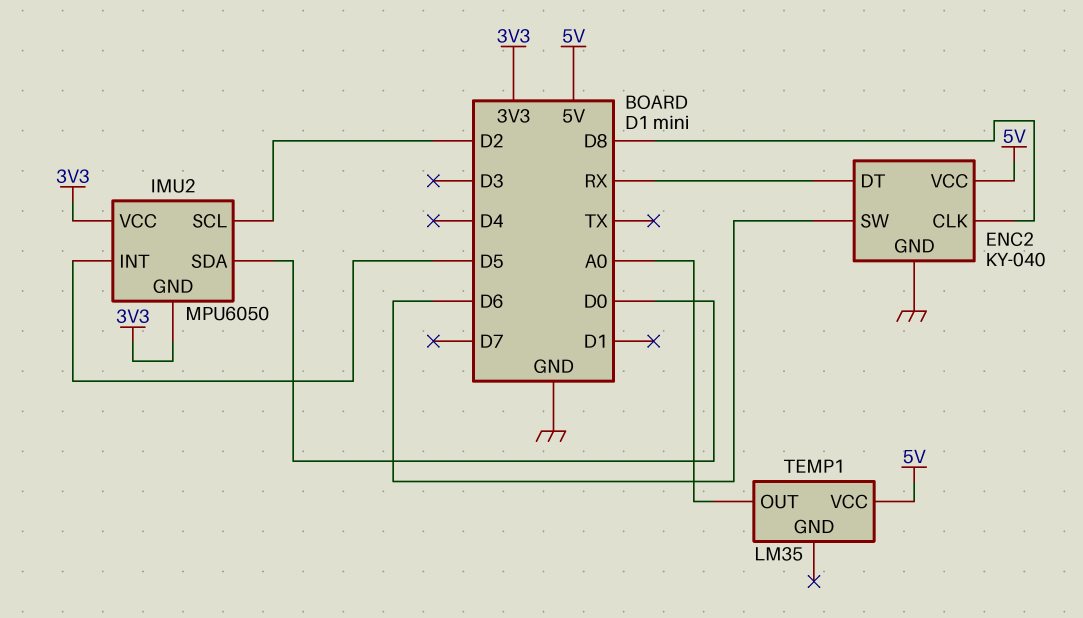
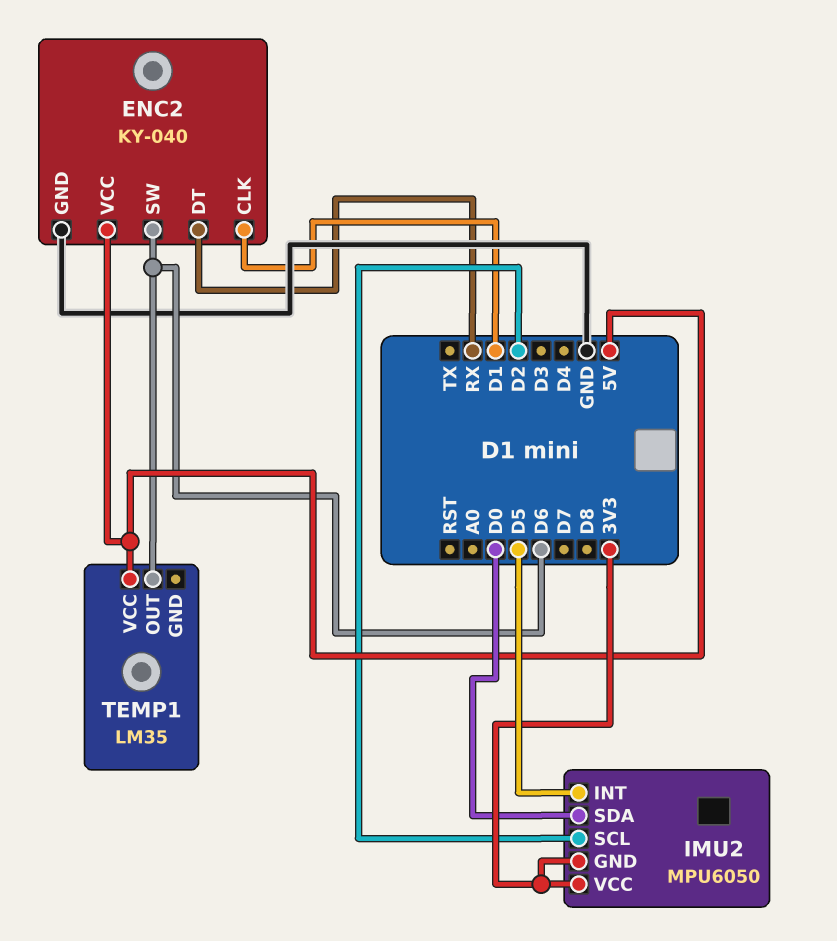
ENC2 pin CLK: D8 -> D1
TEMP1 pin OUT: A0 -> D6

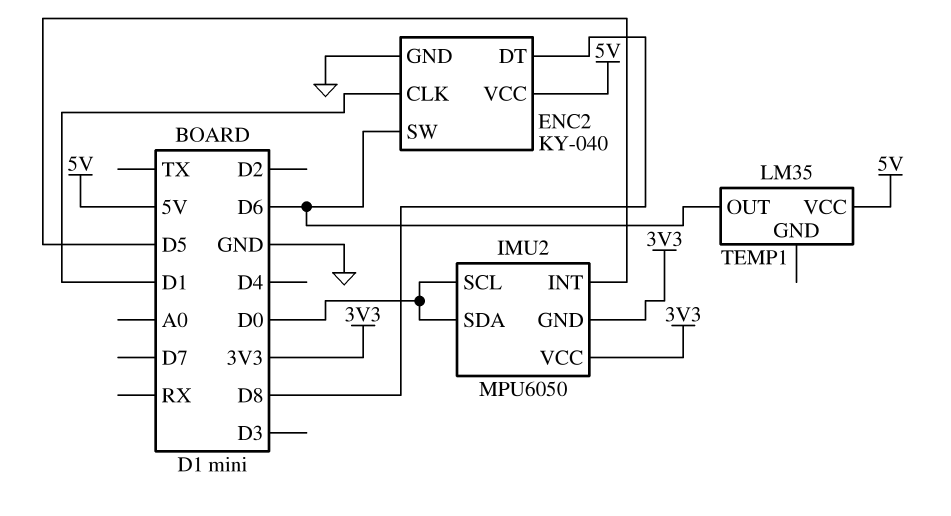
ENC2 pin DT: RX -> D8
IMU2 pin SCL: D2 -> D0

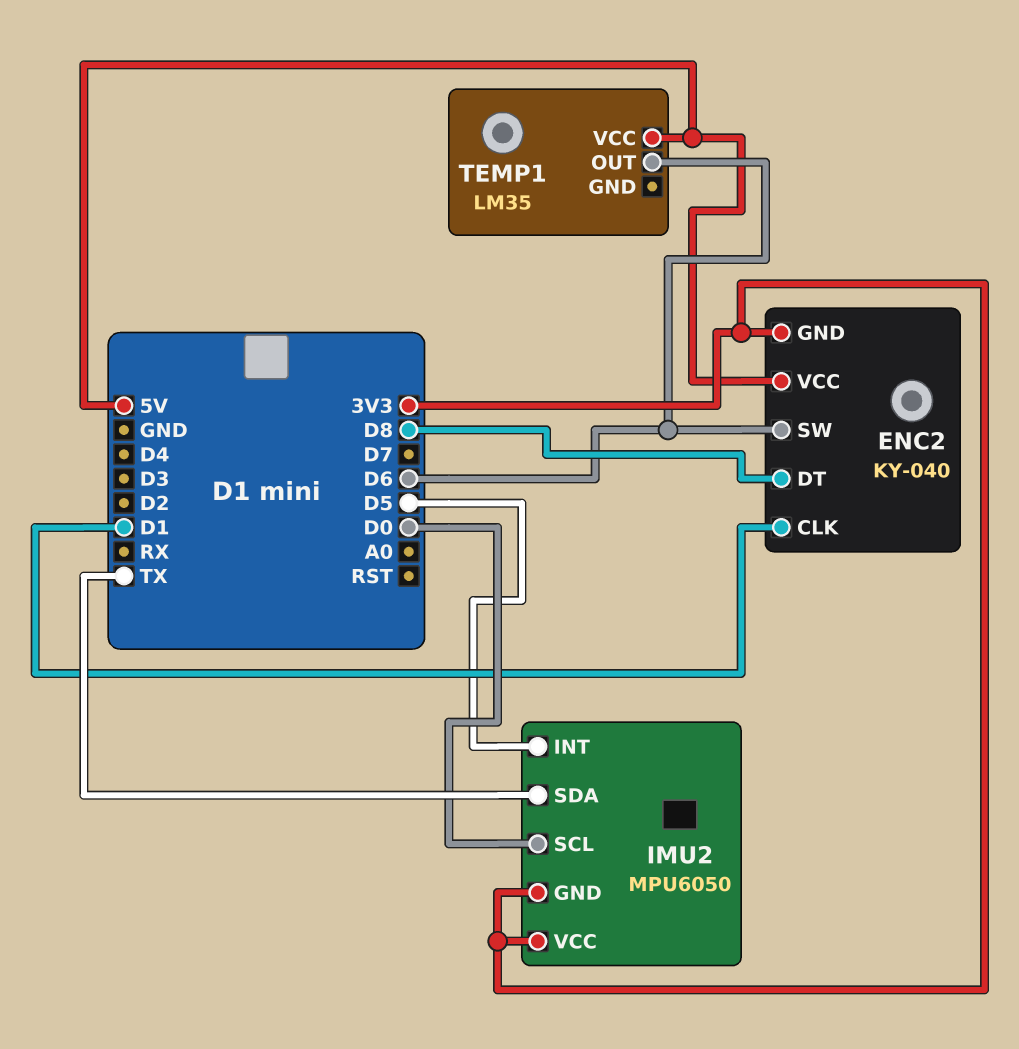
ENC2 pin GND: GND -> 3V3
IMU2 pin SDA: D0 -> TX

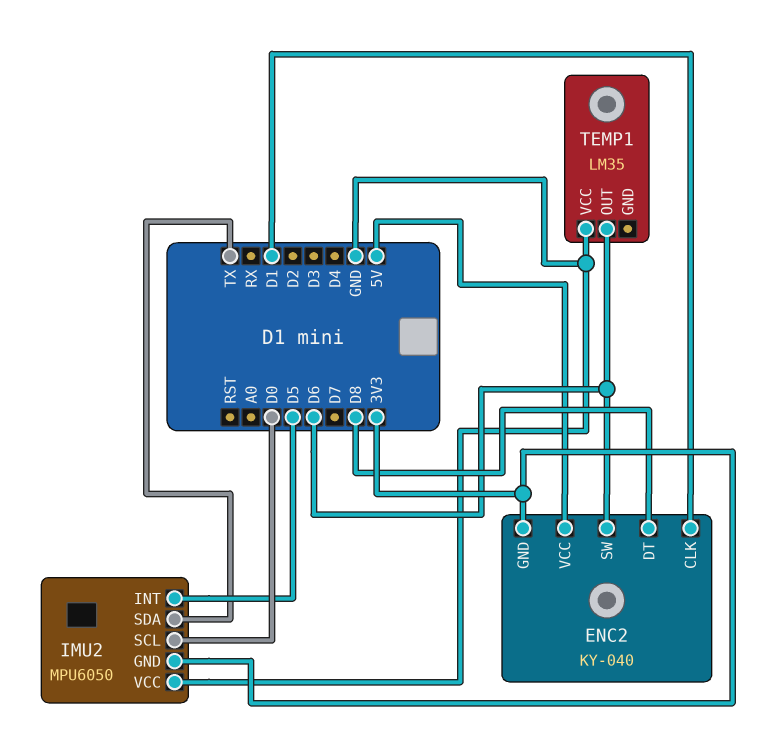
IMU2 pin VCC: 3V3 -> GND
TEMP1 pin VCC: 5V -> GND

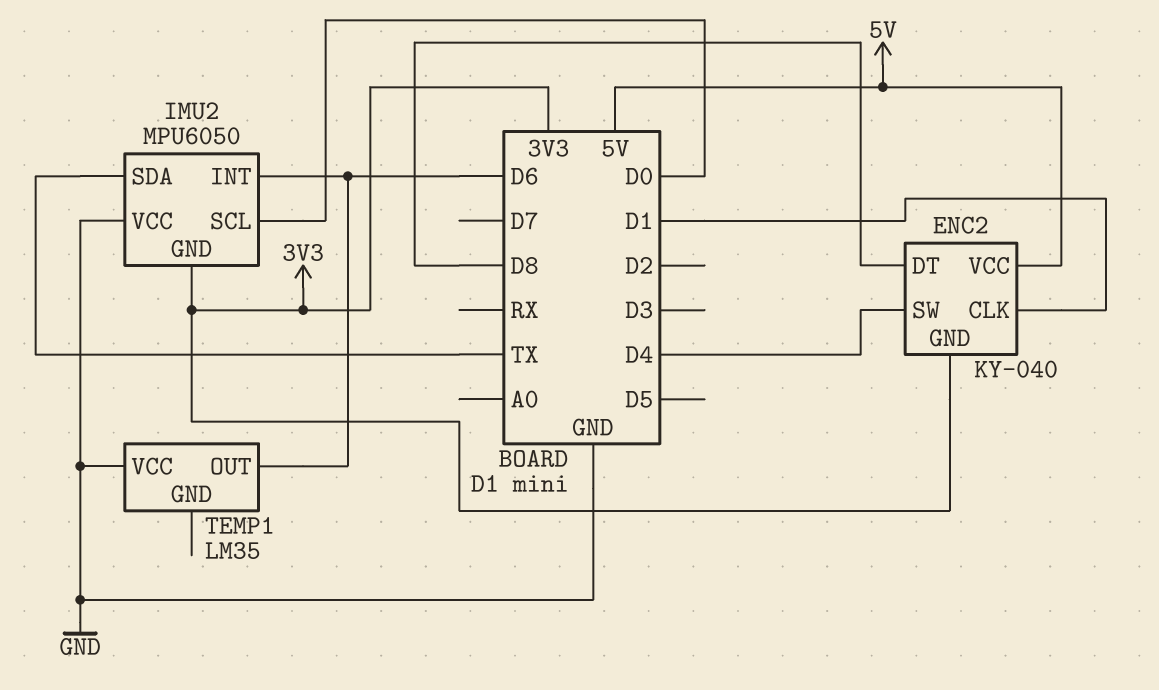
ENC2 pin SW: D6 -> D4
IMU2 pin INT: D5 -> D6

